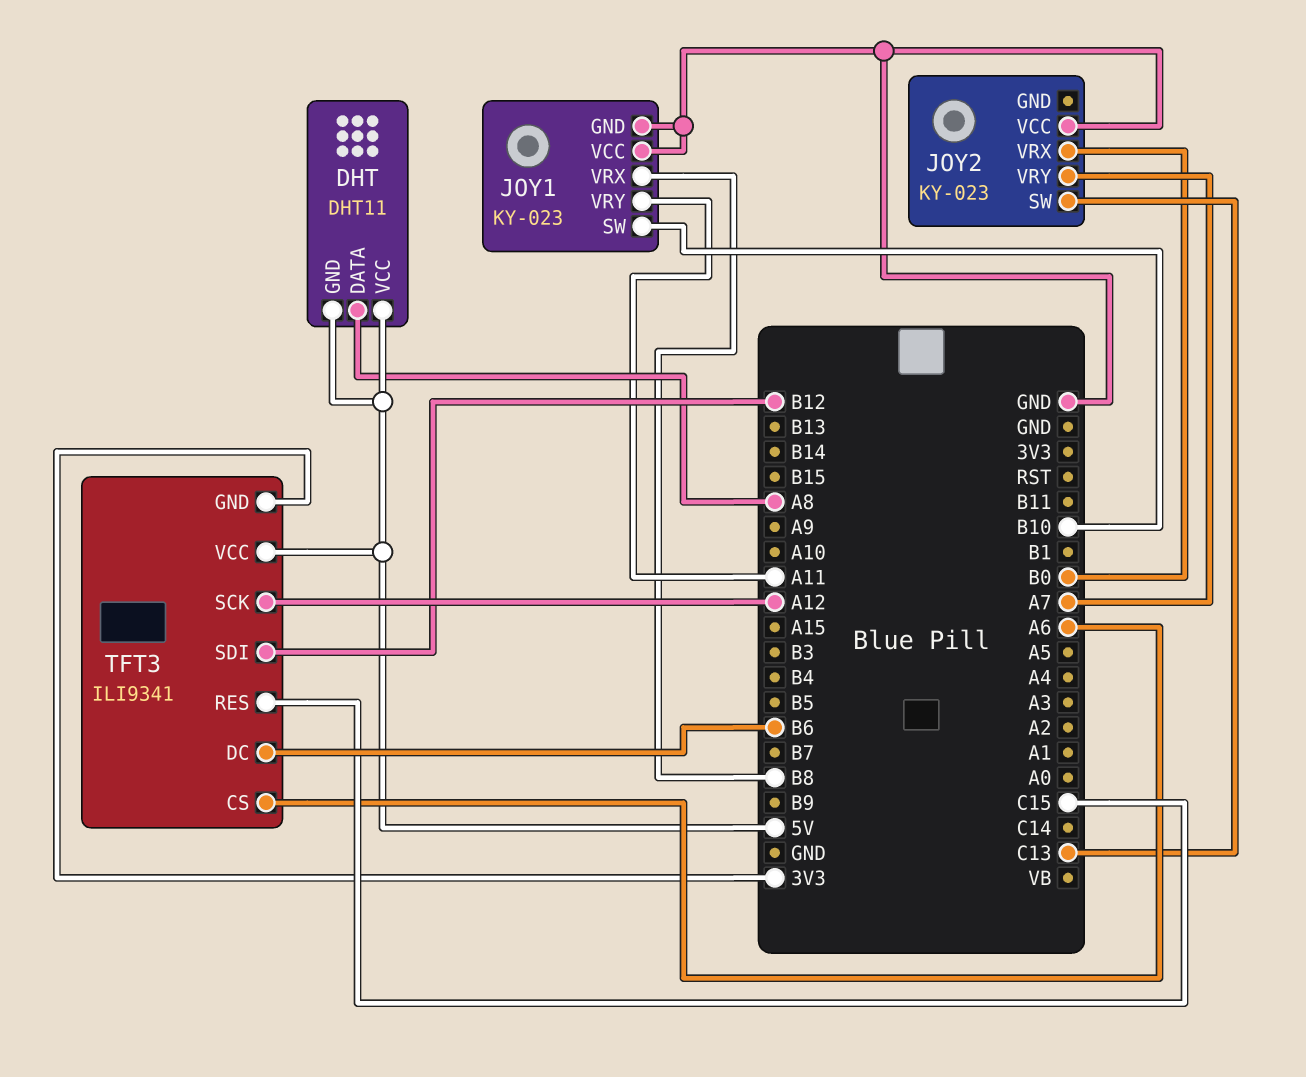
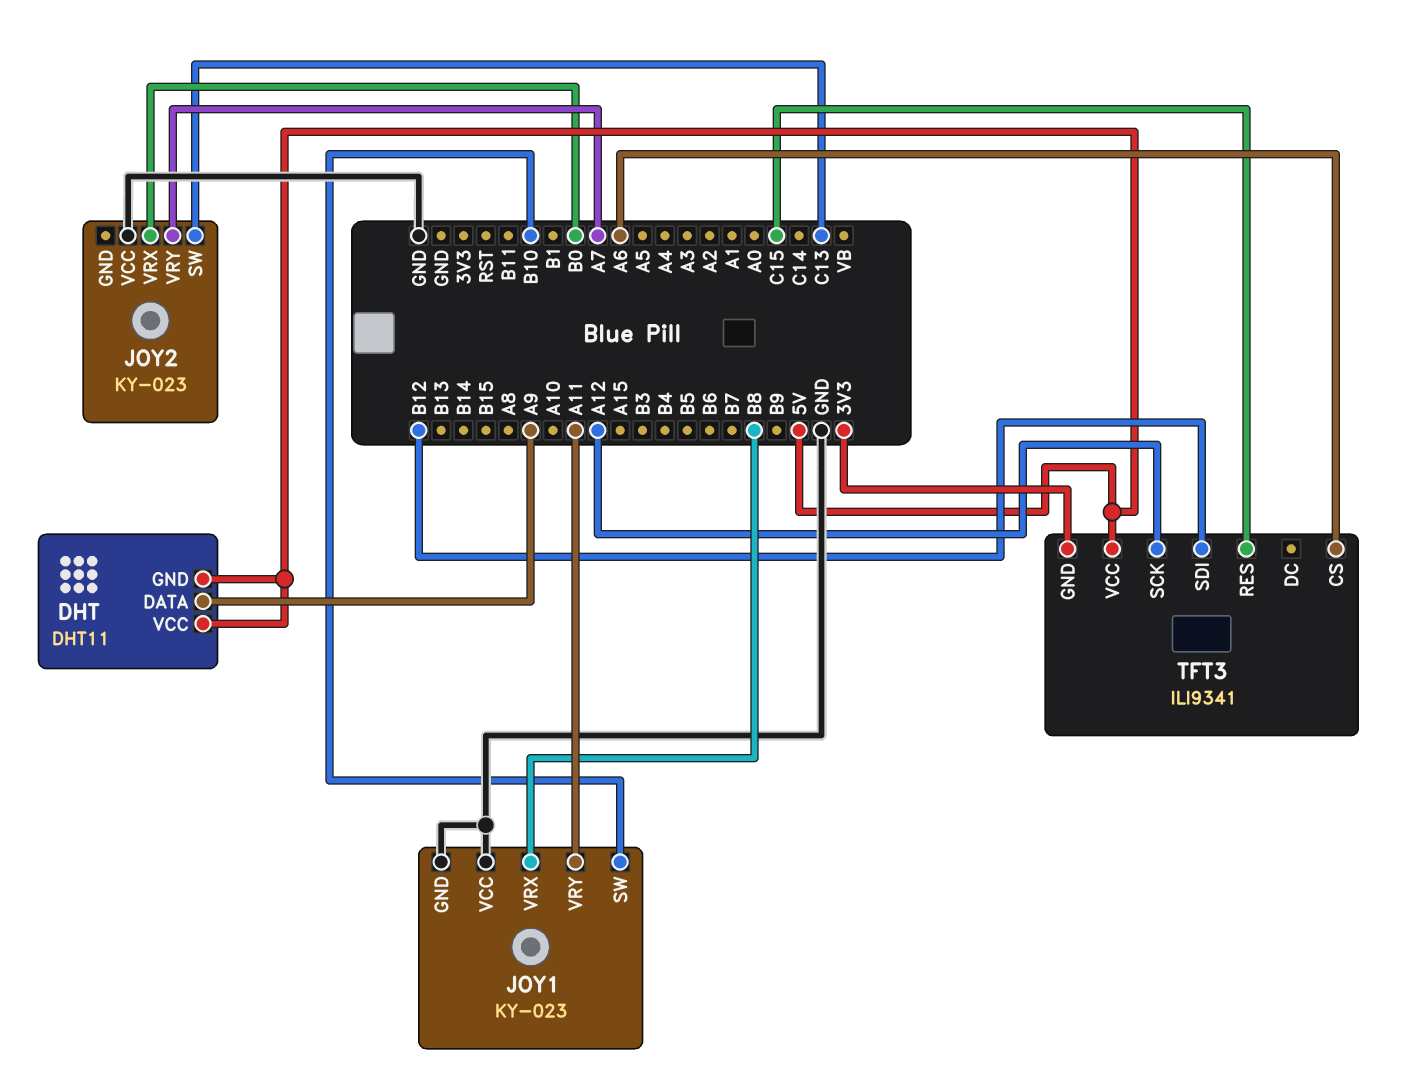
DHT pin DATA: A8 -> A9
TFT3 pin DC: B6 -> none

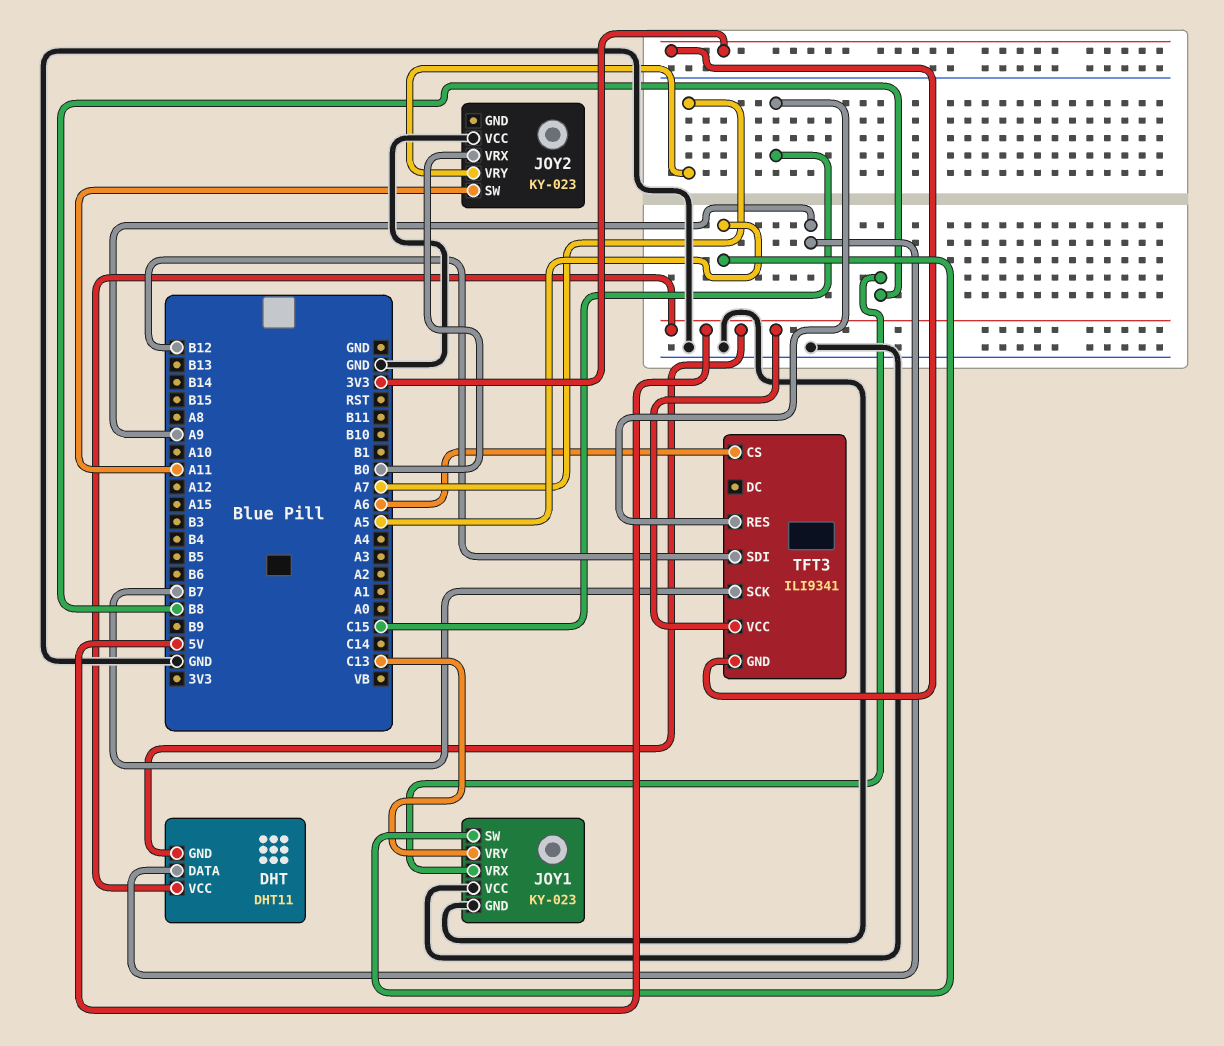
JOY1 pin SW: B10 -> A5
JOY1 pin VRY: A11 -> C13
JOY2 pin SW: C13 -> A11
TFT3 pin SCK: A12 -> B7

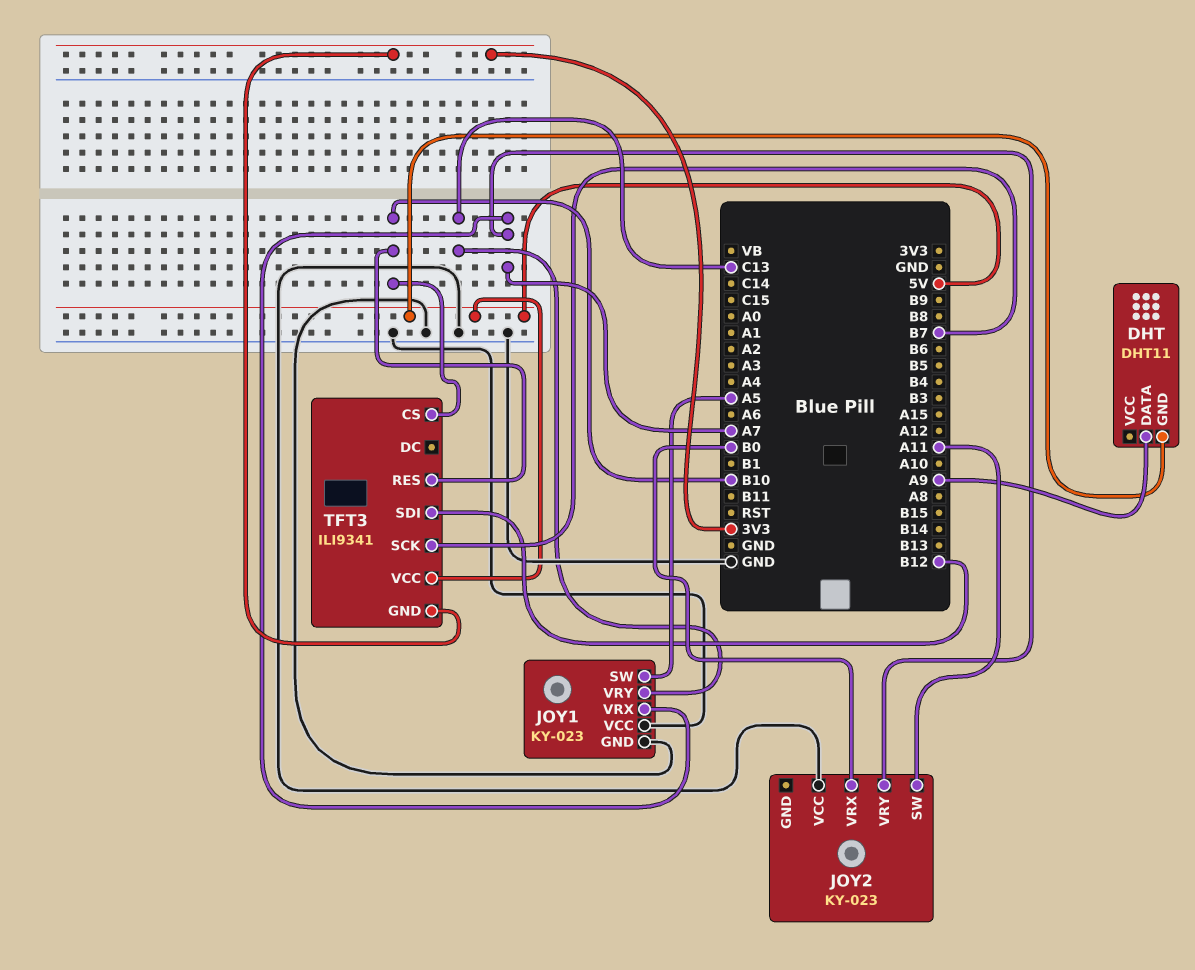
DHT pin VCC: 5V -> none
JOY1 pin VRX: B8 -> A7
TFT3 pin CS: A6 -> B10
TFT3 pin RES: C15 -> B10

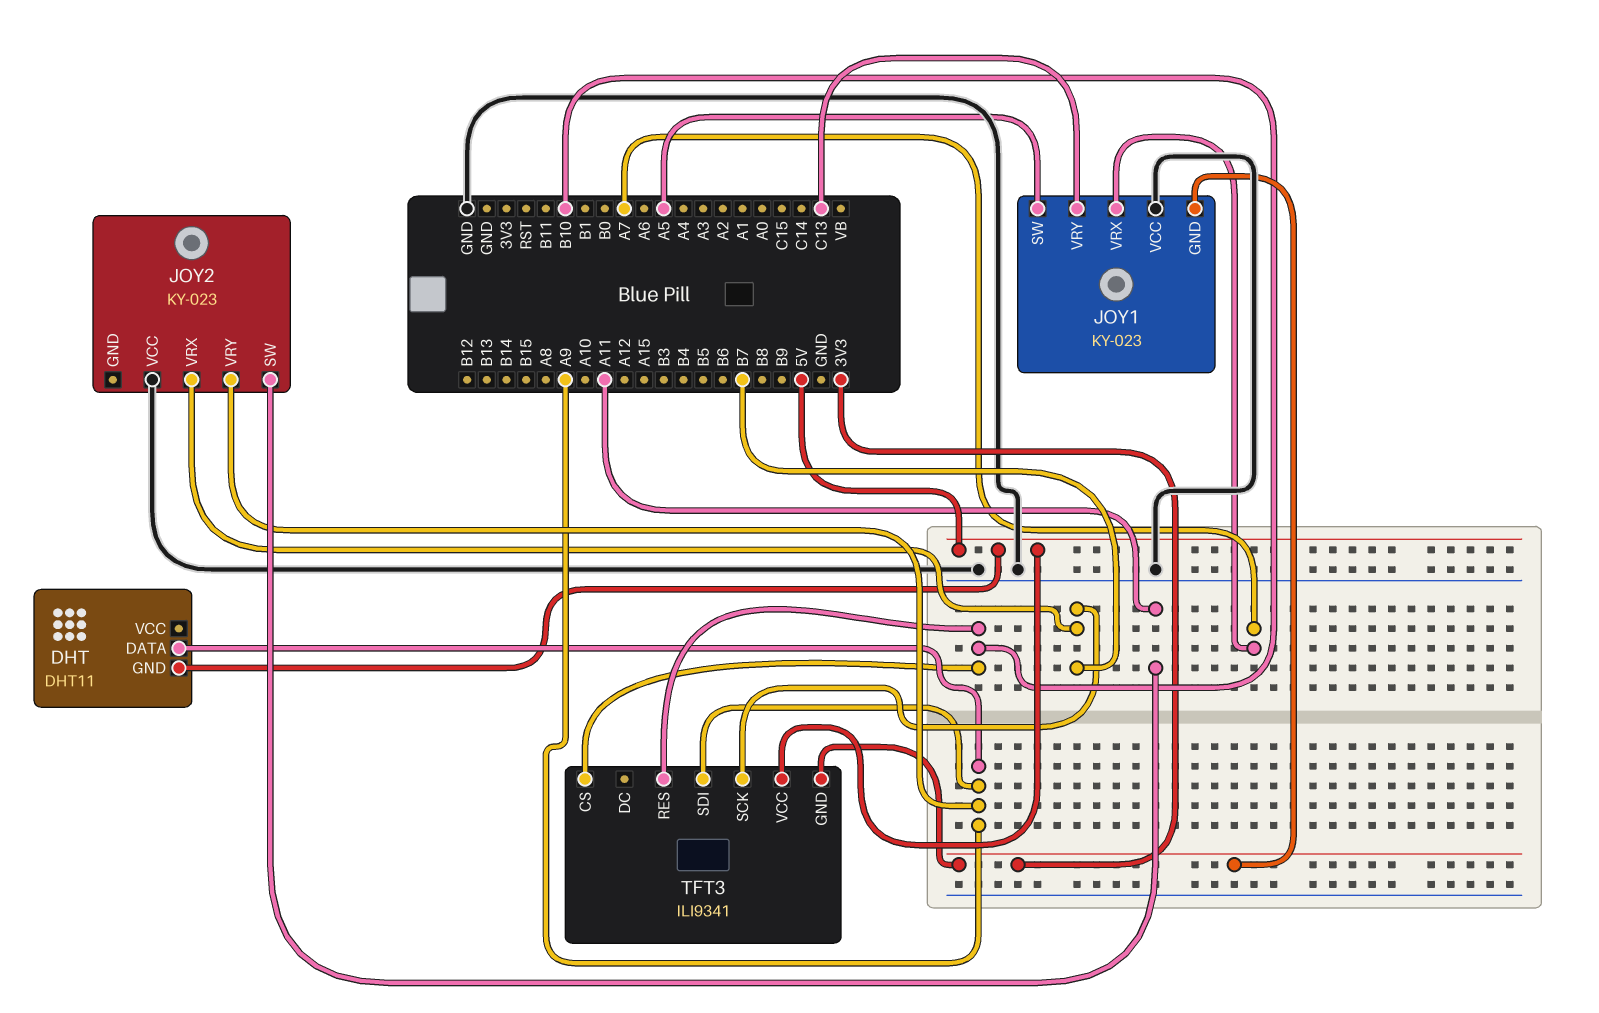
JOY1 pin GND: GND -> 3V3
JOY2 pin VRX: B0 -> B7
JOY2 pin VRY: A7 -> A9
TFT3 pin SDI: B12 -> A9

